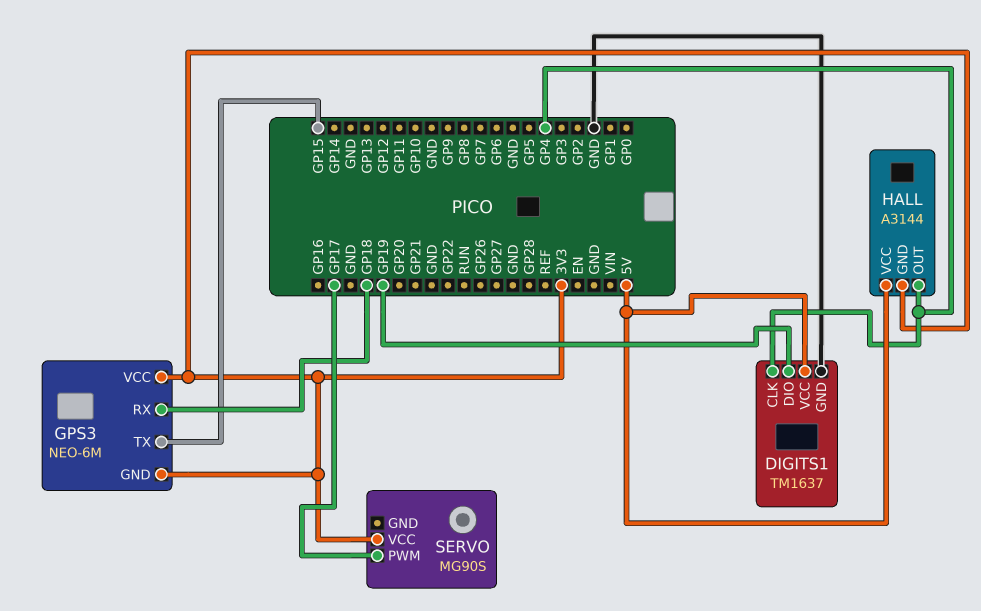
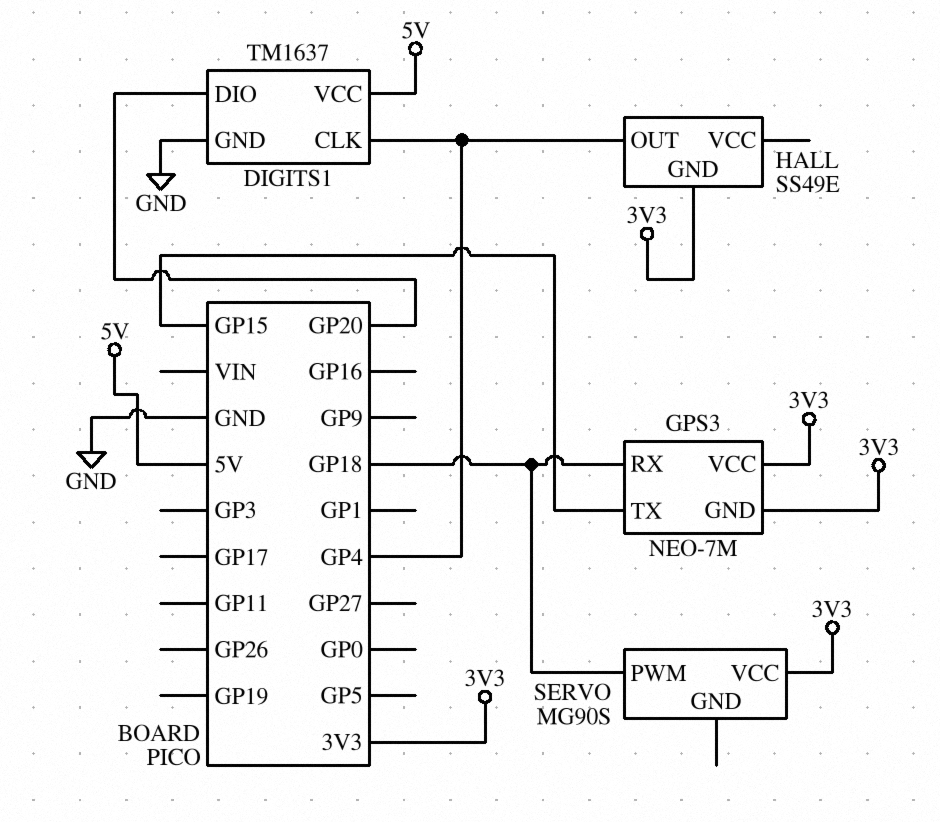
DIGITS1 pin DIO: GP19 -> GP20
GPS3: NEO-6M -> NEO-7M
HALL: A3144 -> SS49E
HALL pin VCC: 5V -> none
SERVO pin PWM: GP17 -> GP18

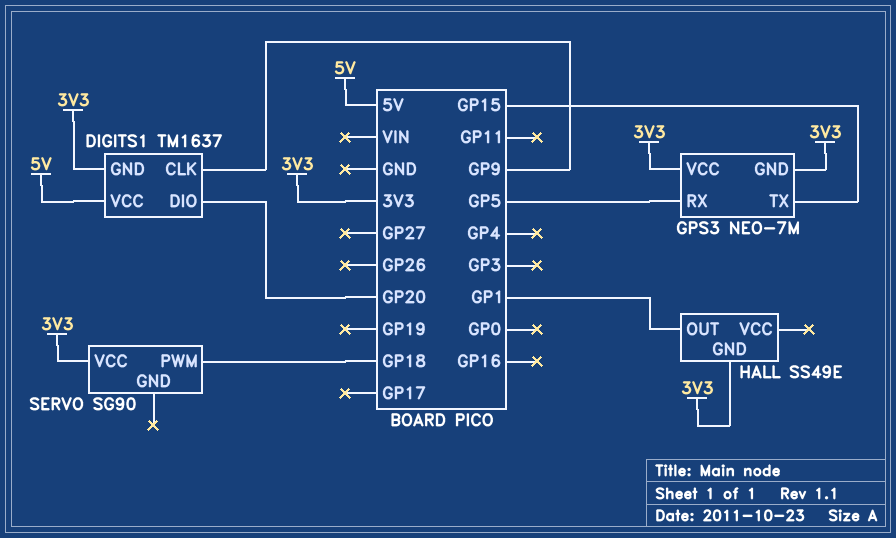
DIGITS1 pin CLK: GP4 -> GP9
DIGITS1 pin GND: GND -> 3V3
GPS3 pin RX: GP18 -> GP5
HALL pin OUT: GP4 -> GP1
SERVO: MG90S -> SG90

